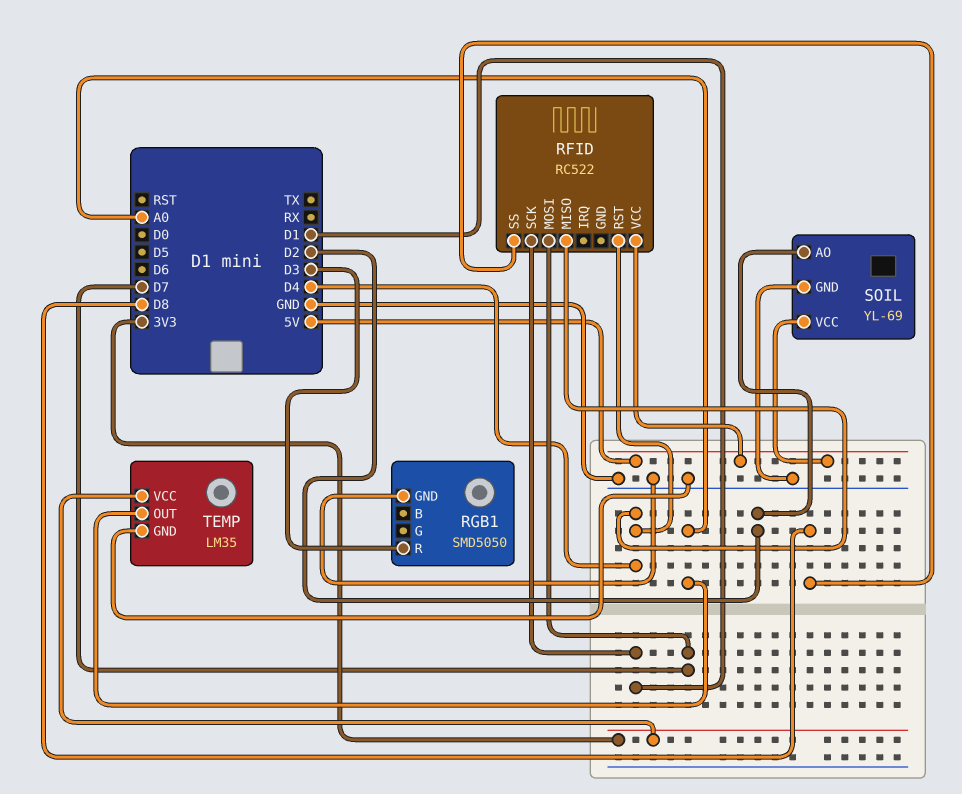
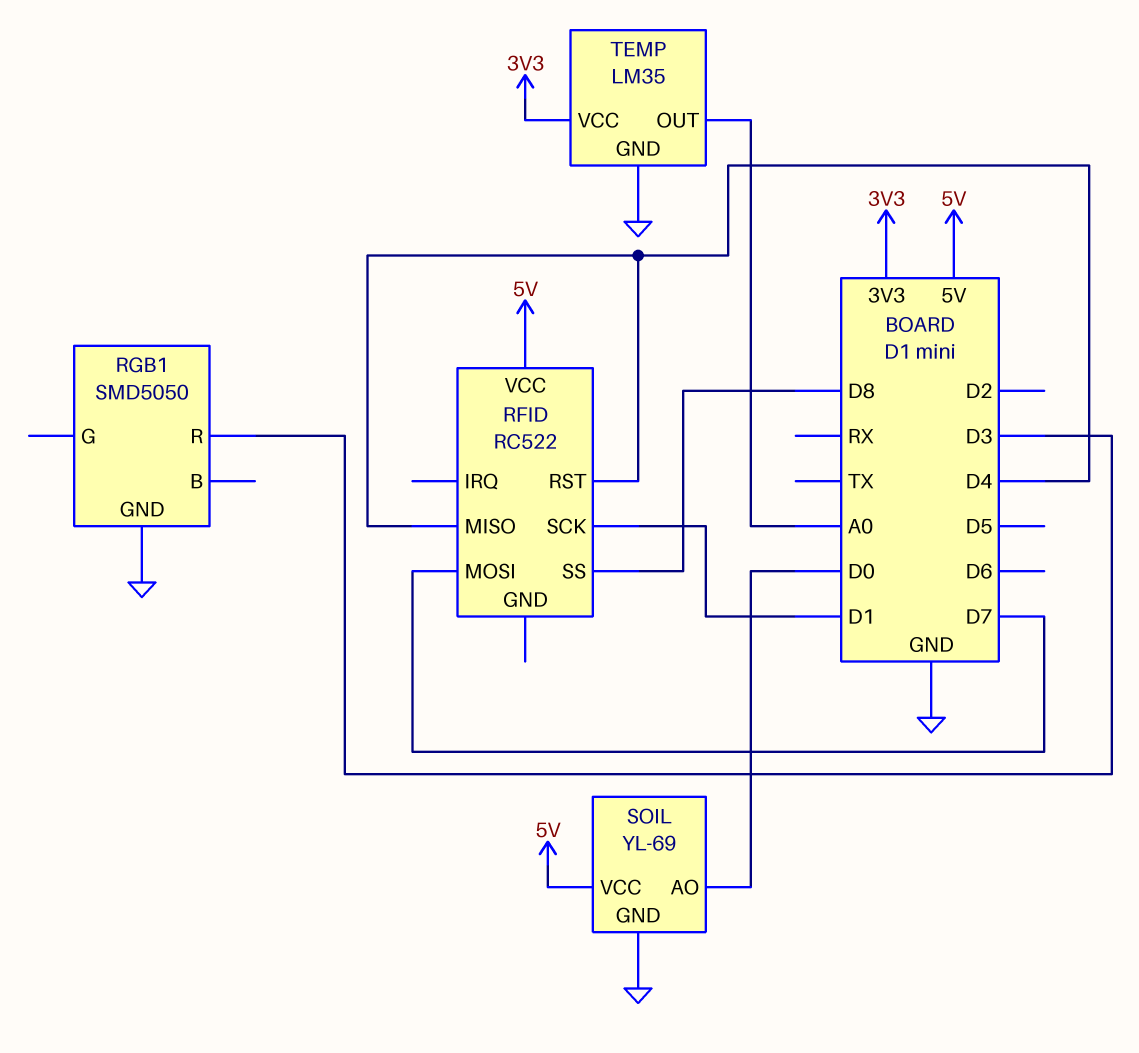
SOIL pin AO: D2 -> D0

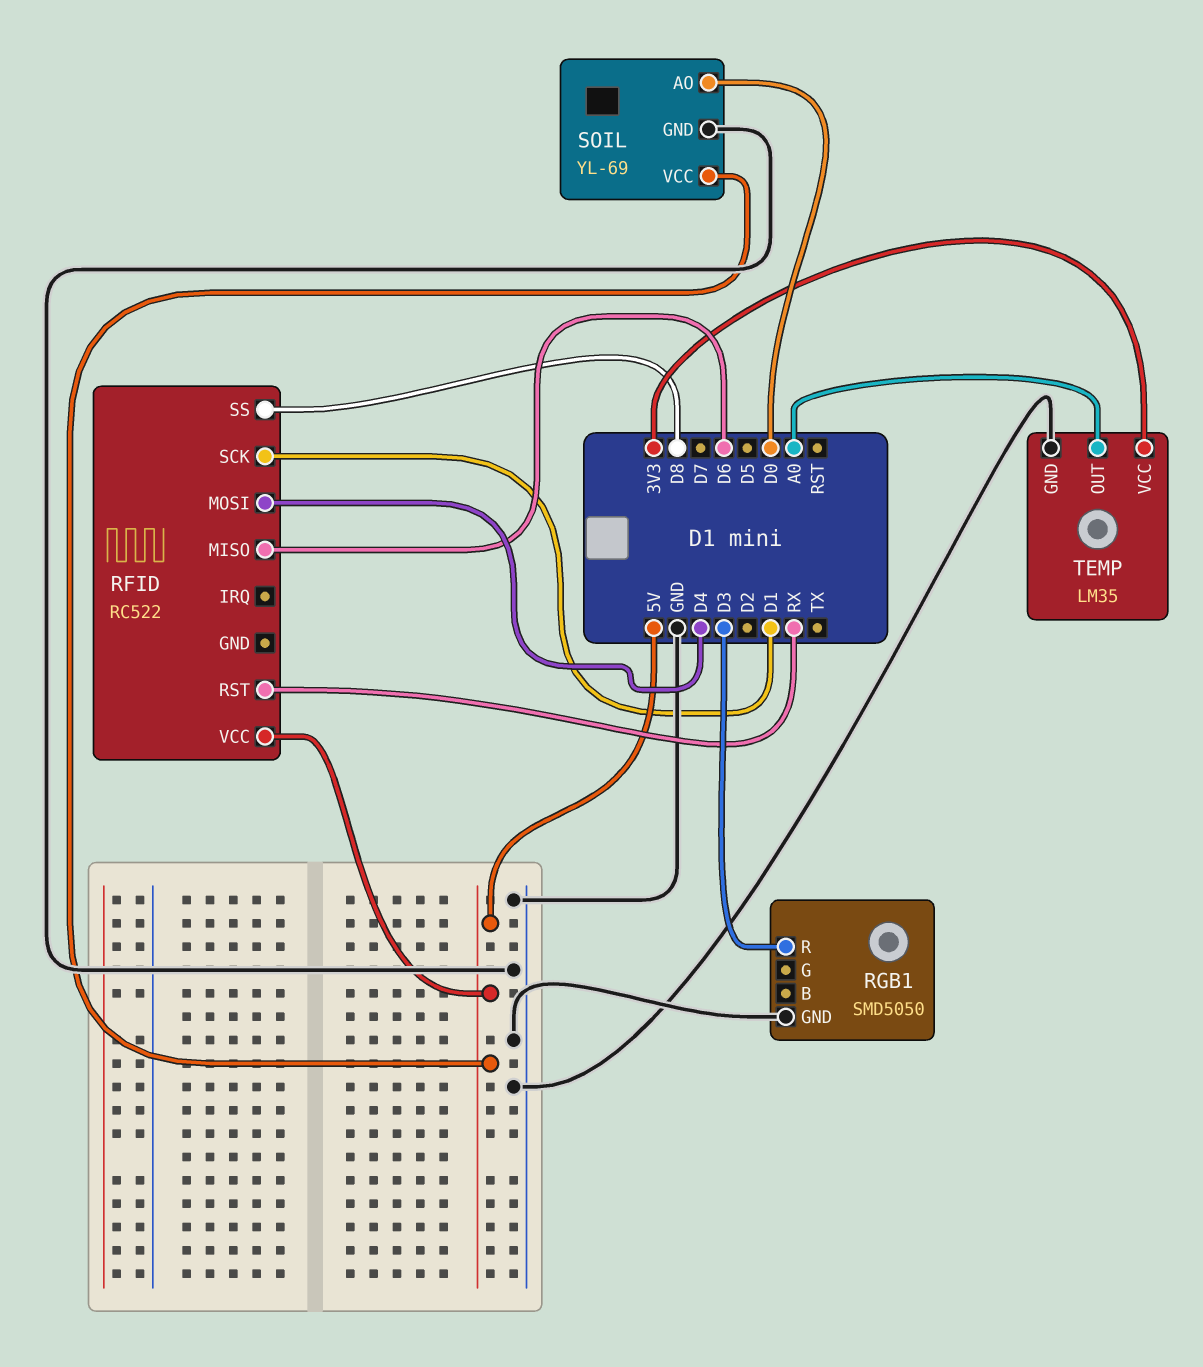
RFID pin MISO: D4 -> D6
RFID pin MOSI: D7 -> D4
RFID pin RST: D4 -> RX

